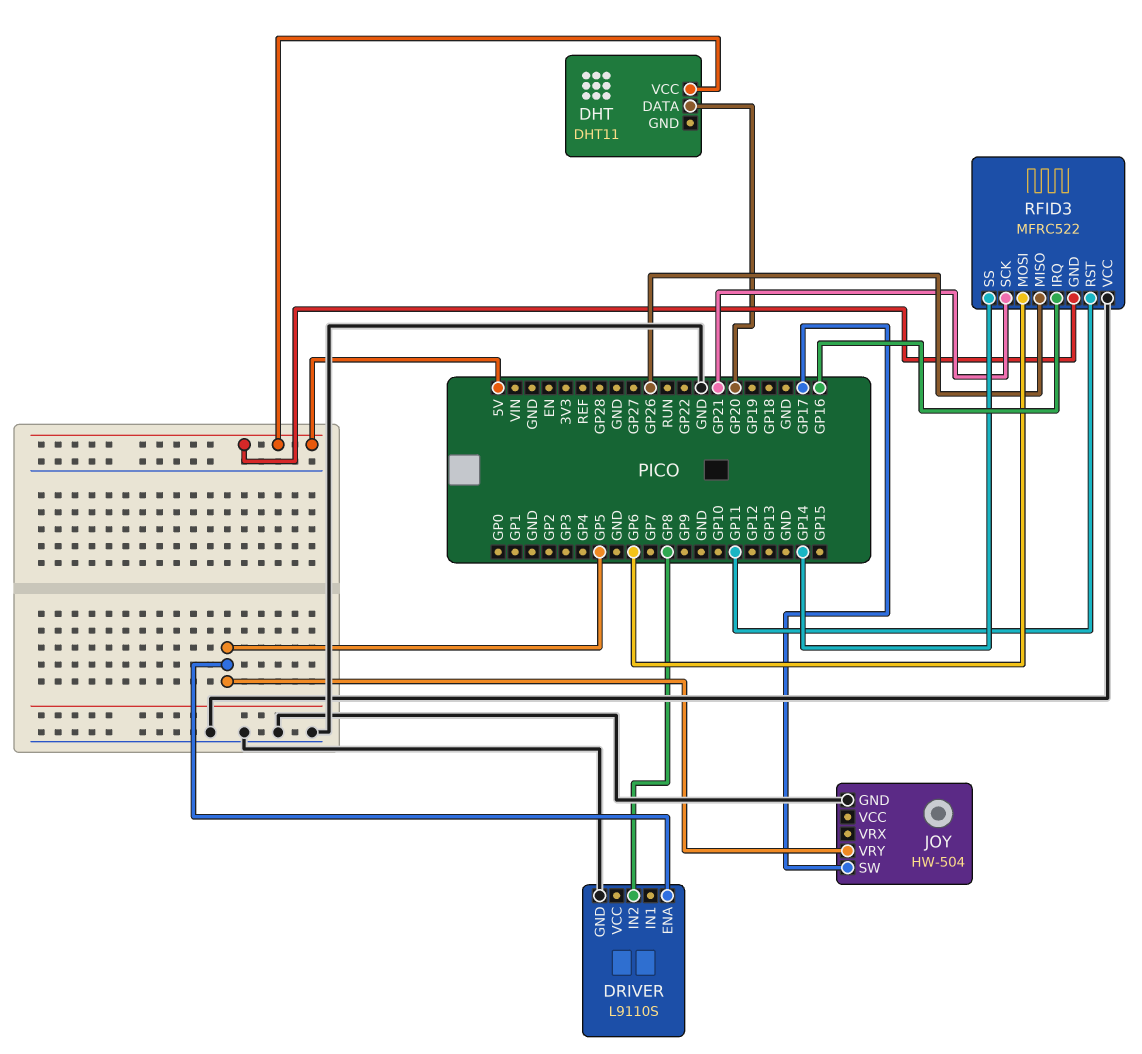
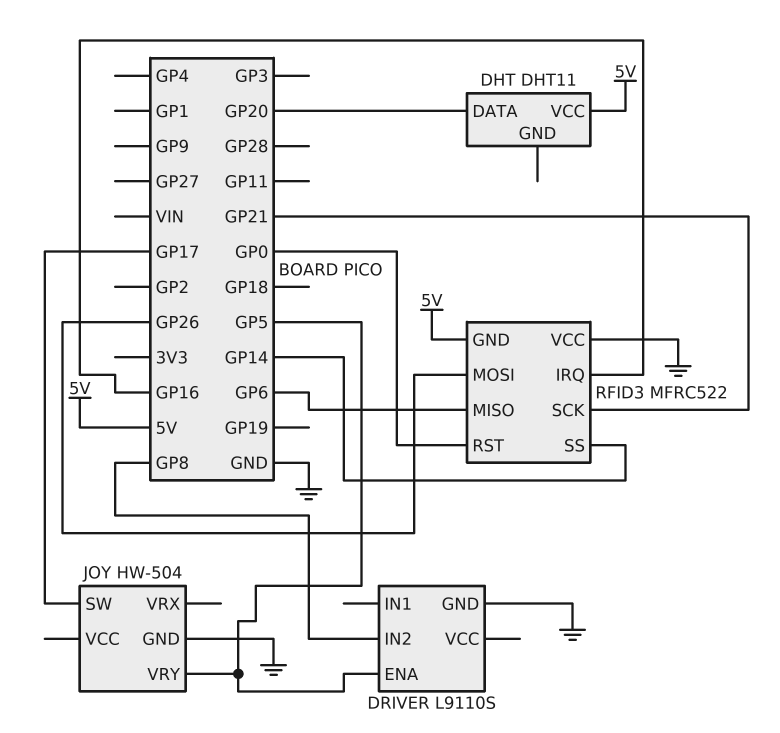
RFID3 pin MISO: GP26 -> GP6
RFID3 pin MOSI: GP6 -> GP26
RFID3 pin RST: GP11 -> GP0

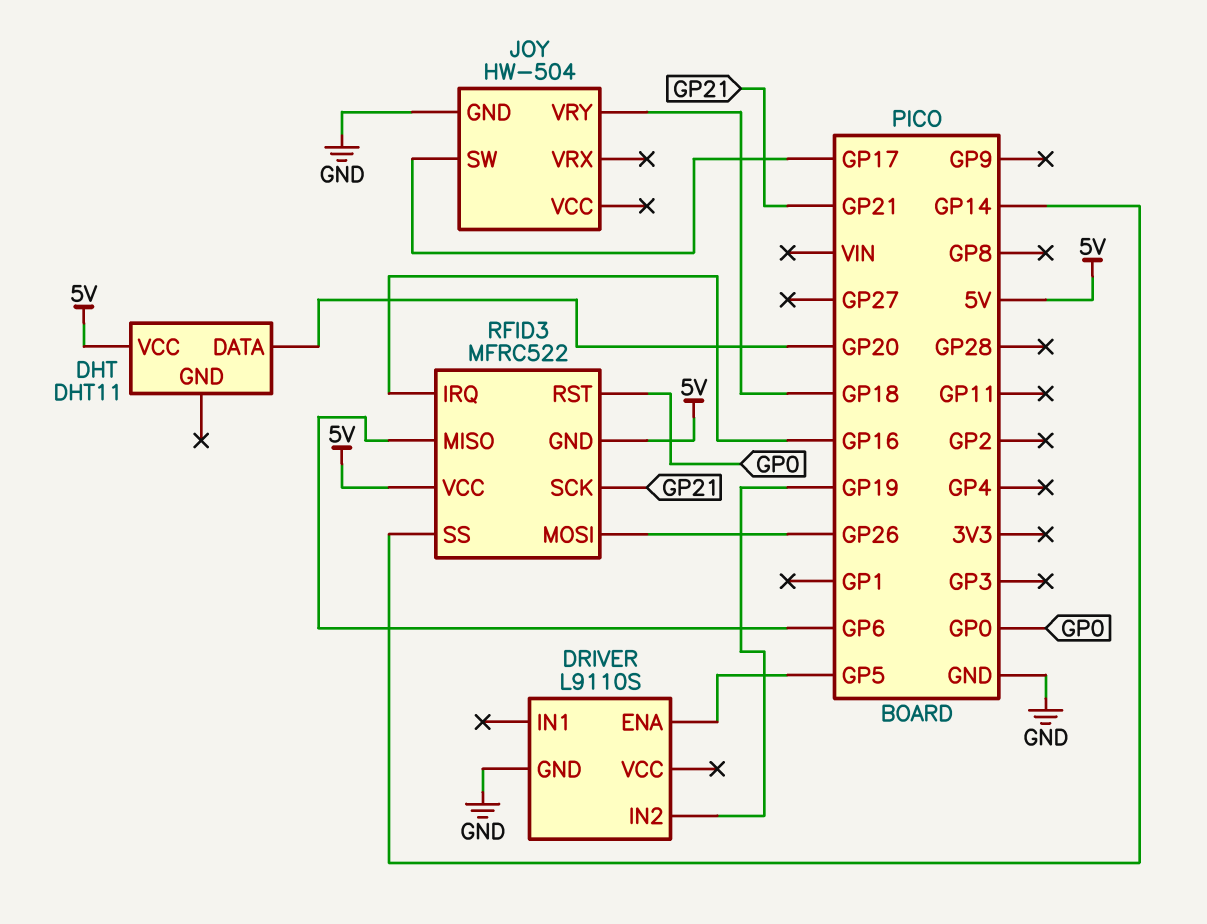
DRIVER pin IN2: GP8 -> GP19
JOY pin VRY: GP5 -> GP18
RFID3 pin VCC: GND -> 5V

